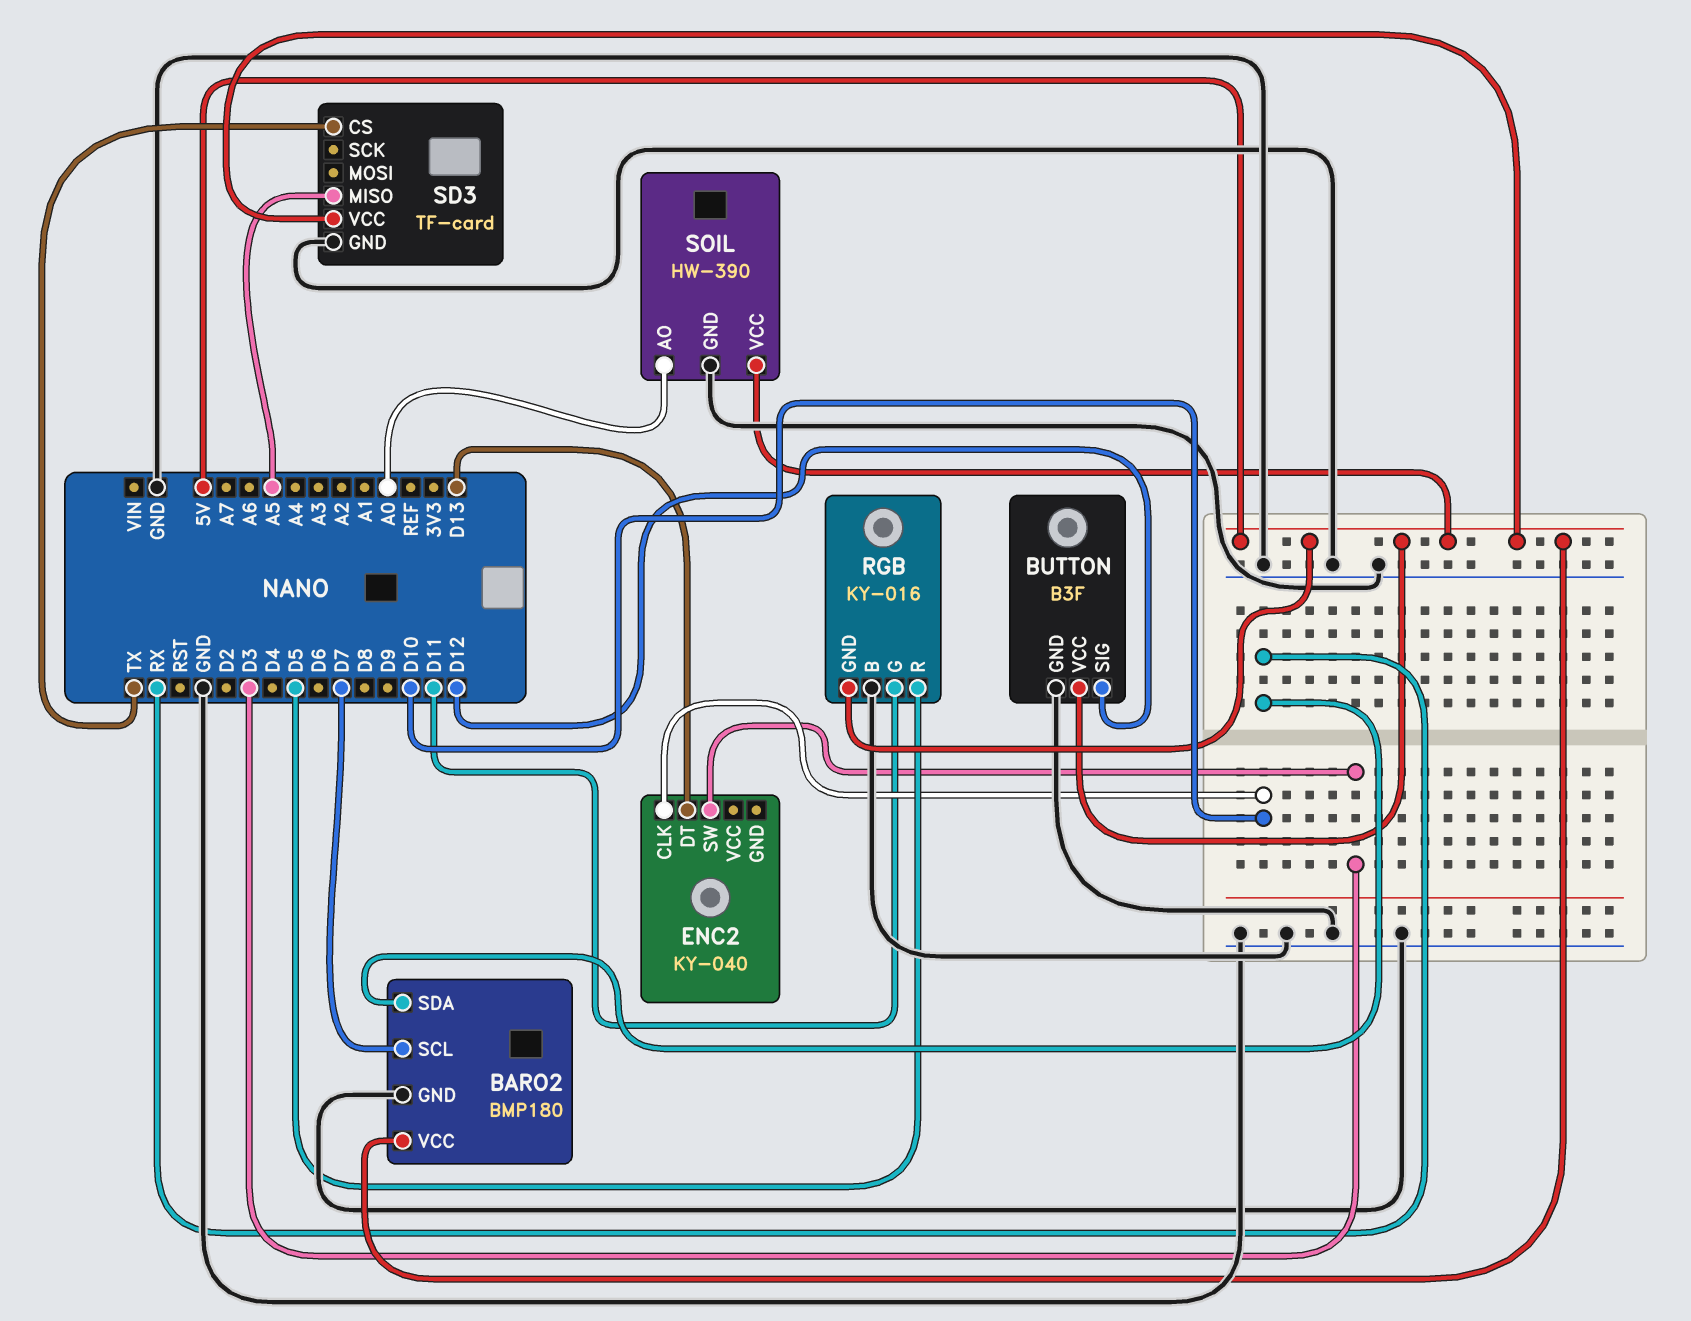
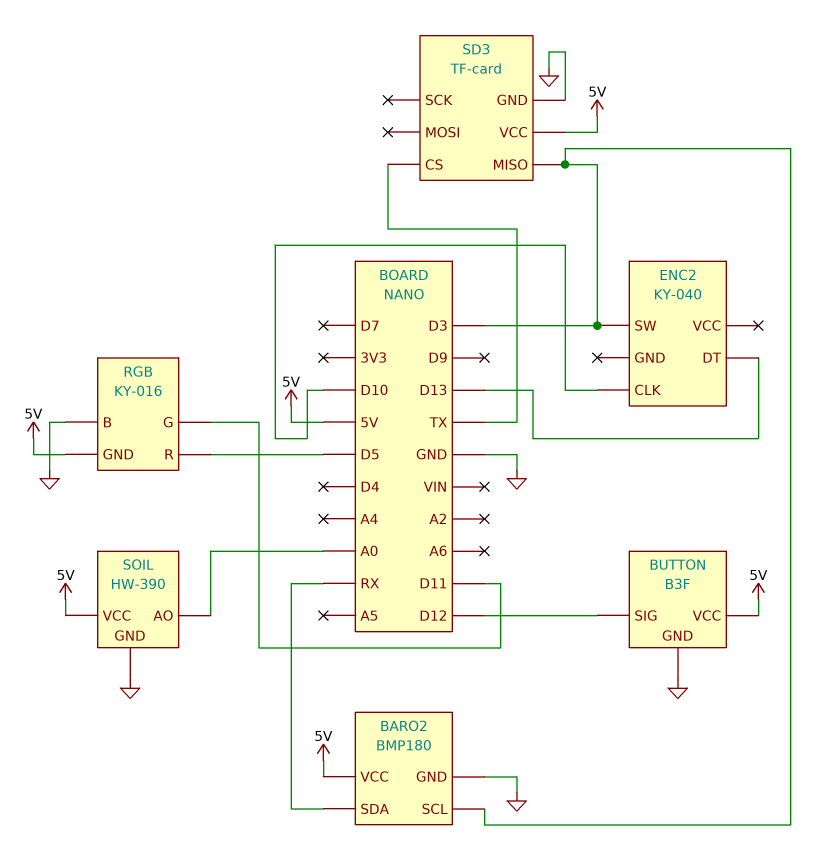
BARO2 pin SCL: D7 -> D3
SD3 pin MISO: A5 -> D3

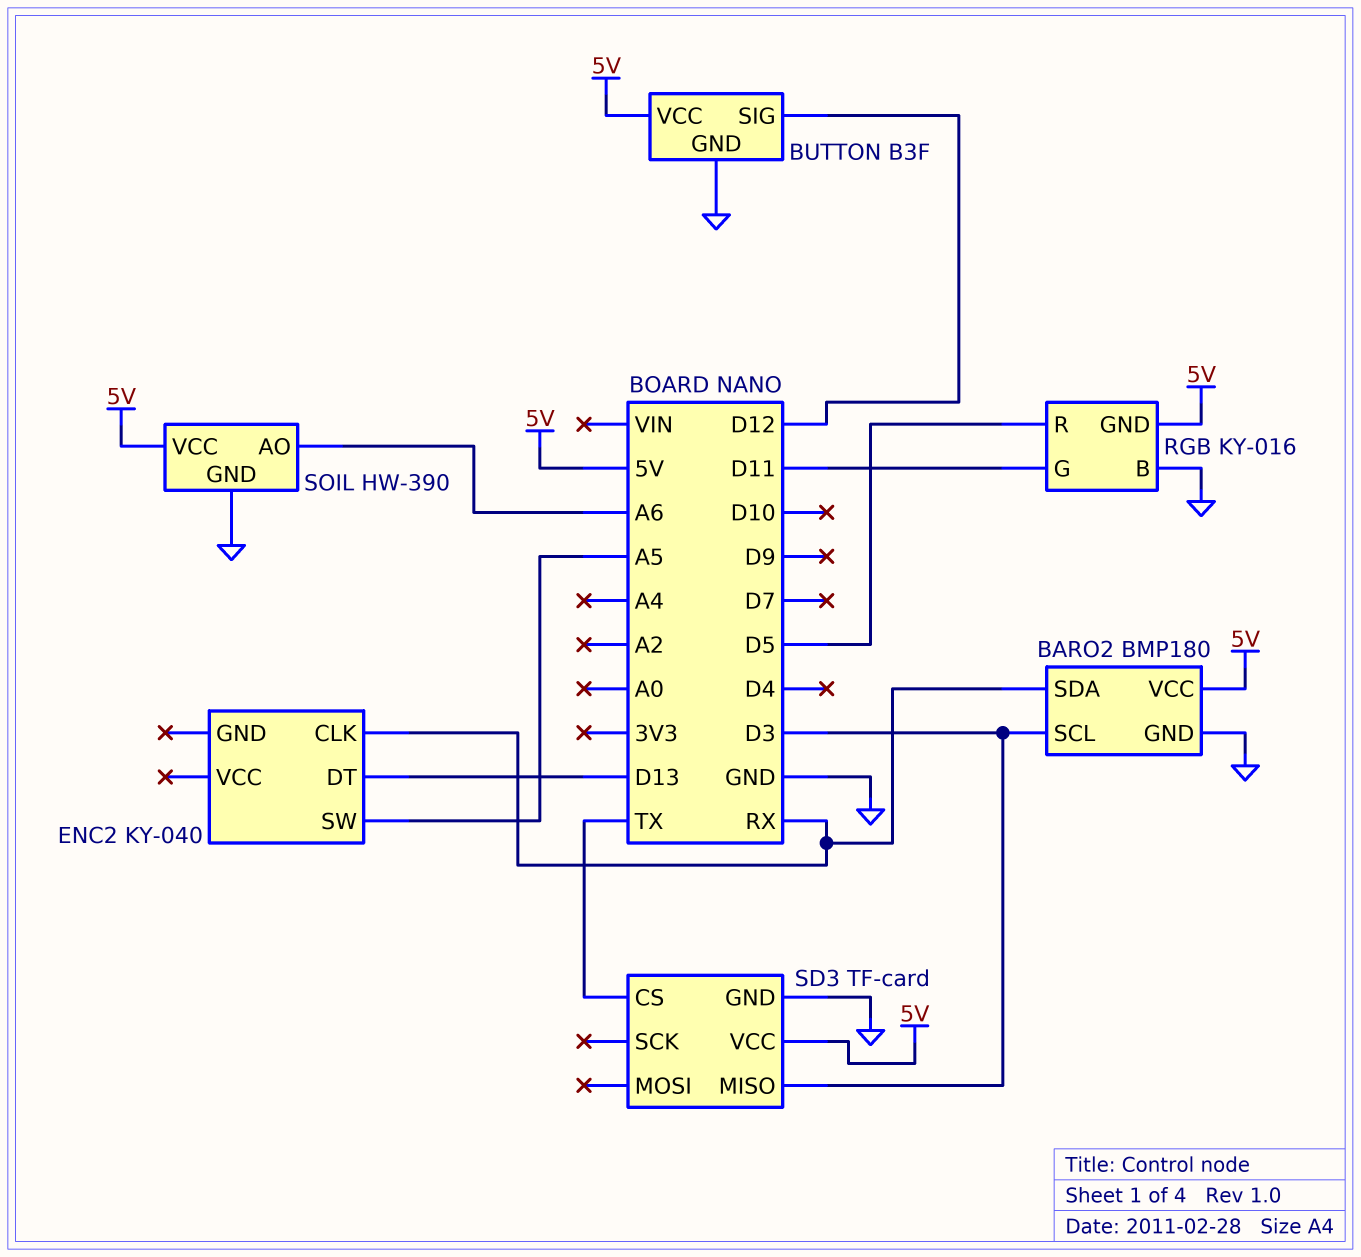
ENC2 pin CLK: D10 -> RX
ENC2 pin SW: D3 -> A5
SOIL pin AO: A0 -> A6

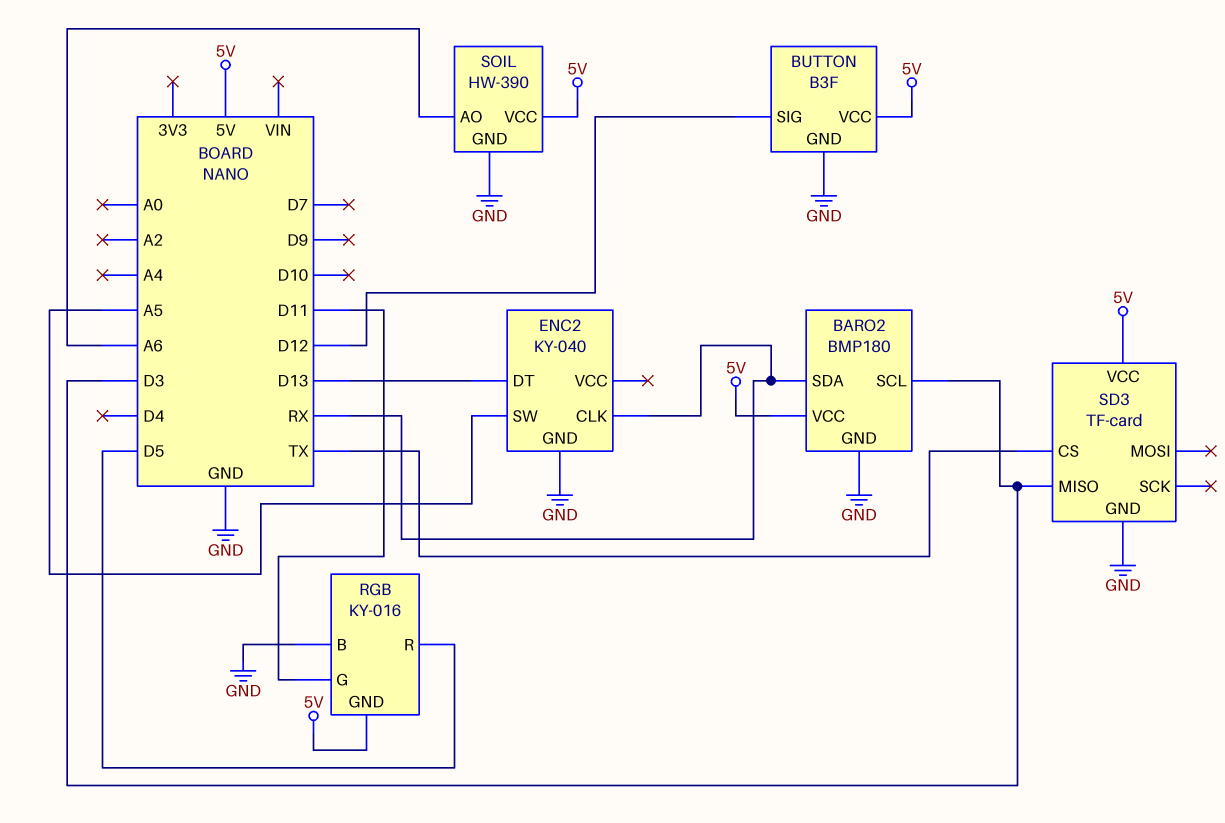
ENC2 pin GND: none -> GND

